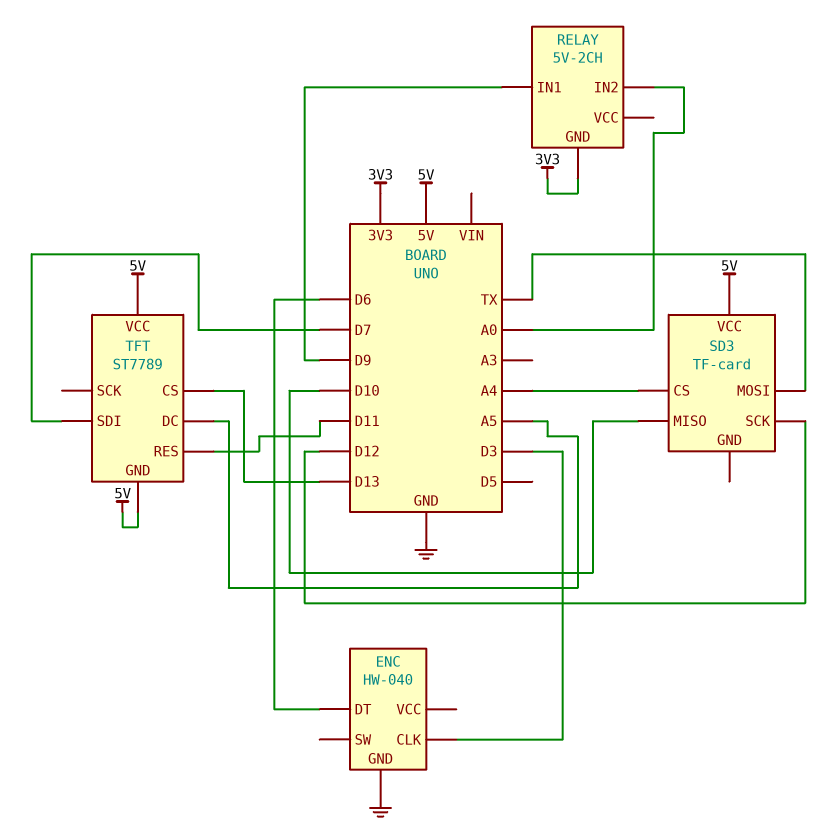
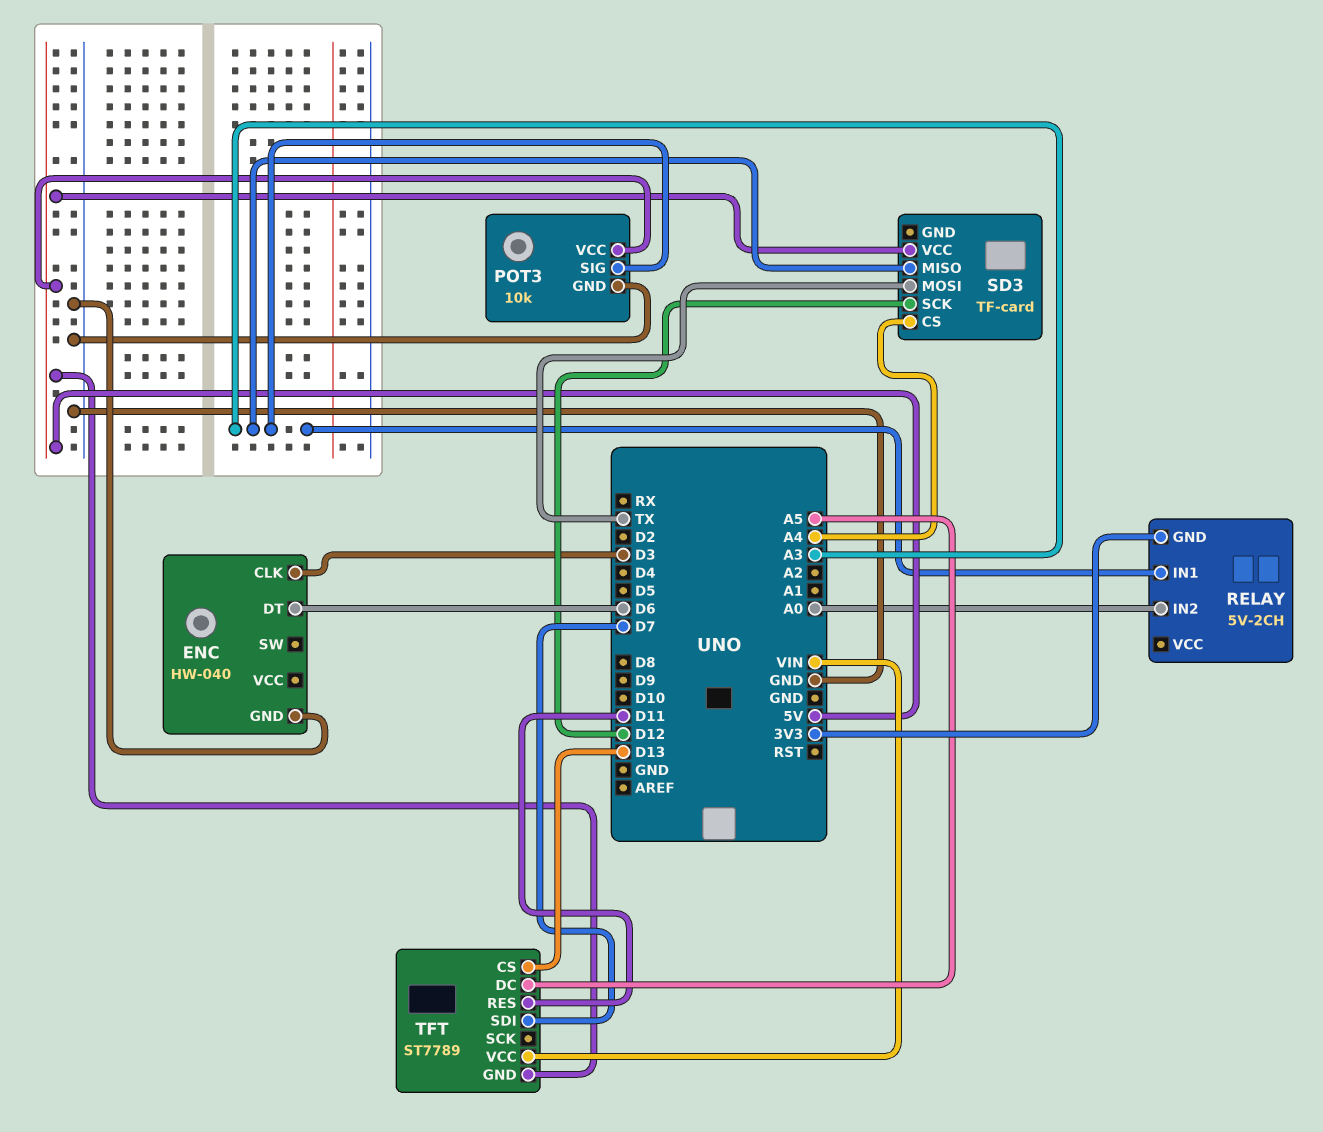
POT3: none -> 10k
POT3 pin GND: none -> GND
POT3 pin SIG: none -> A3
POT3 pin VCC: none -> 5V
RELAY pin IN1: D9 -> A3
SD3 pin MISO: D10 -> A3
TFT pin VCC: 5V -> VIN

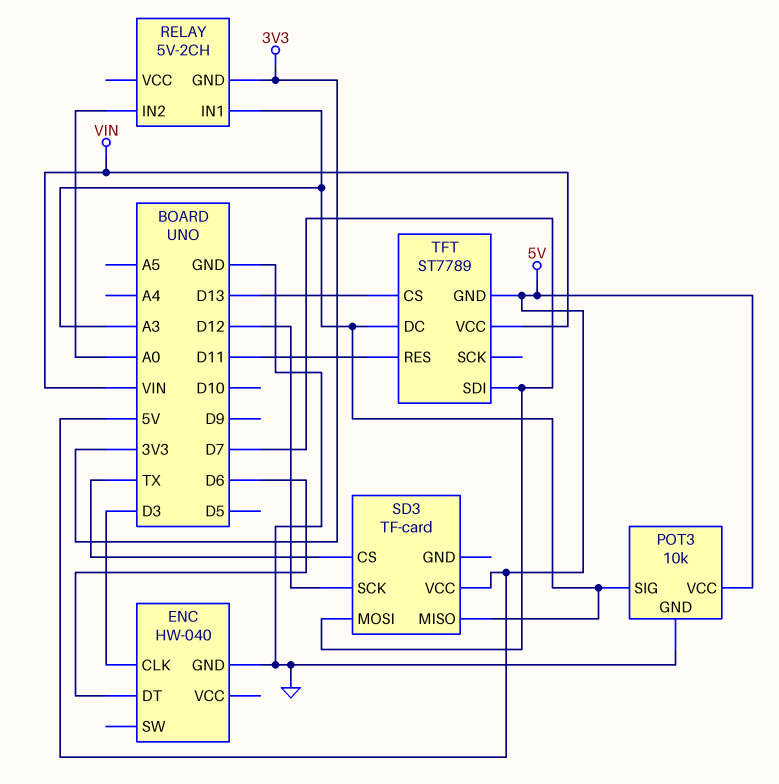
SD3 pin CS: A4 -> TX
SD3 pin MOSI: TX -> D7
TFT pin DC: A5 -> A3

